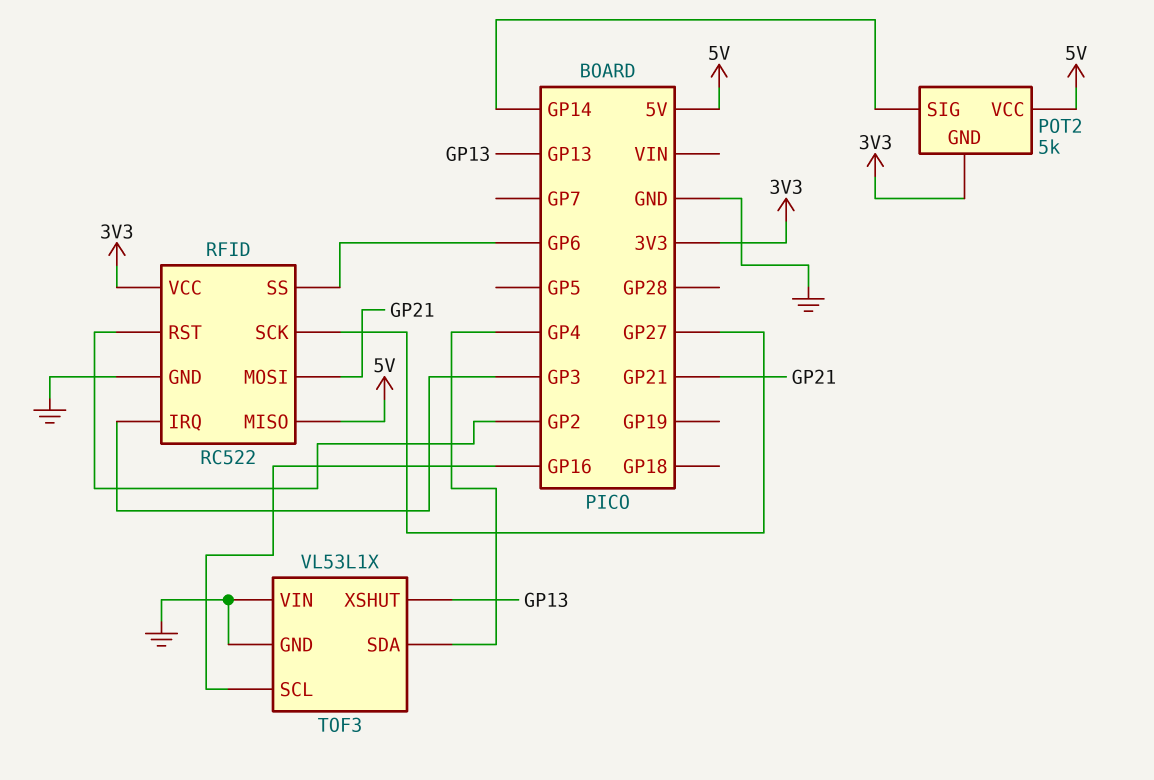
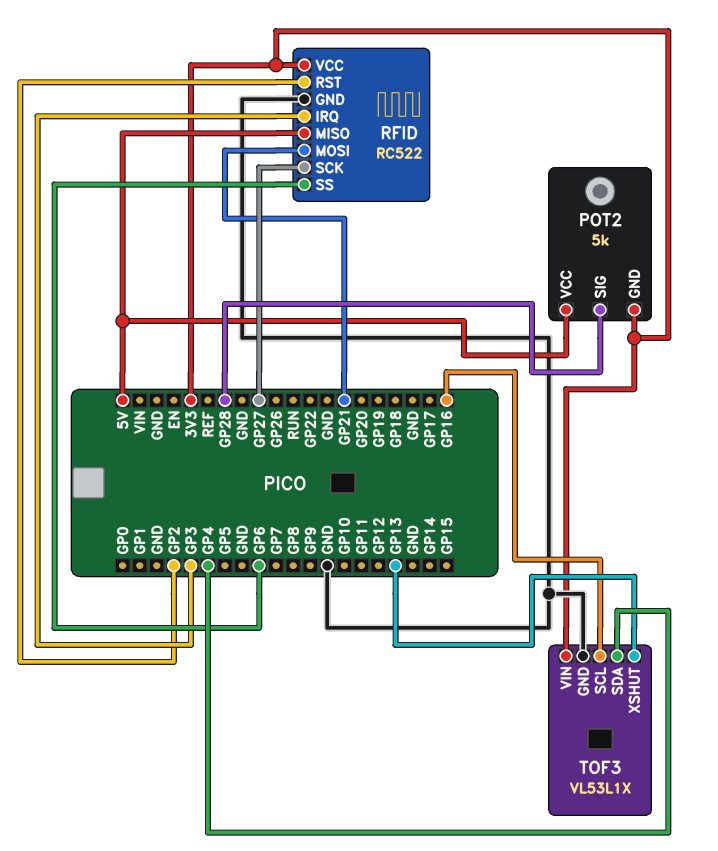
POT2 pin SIG: GP14 -> GP28
TOF3 pin VIN: GND -> 3V3

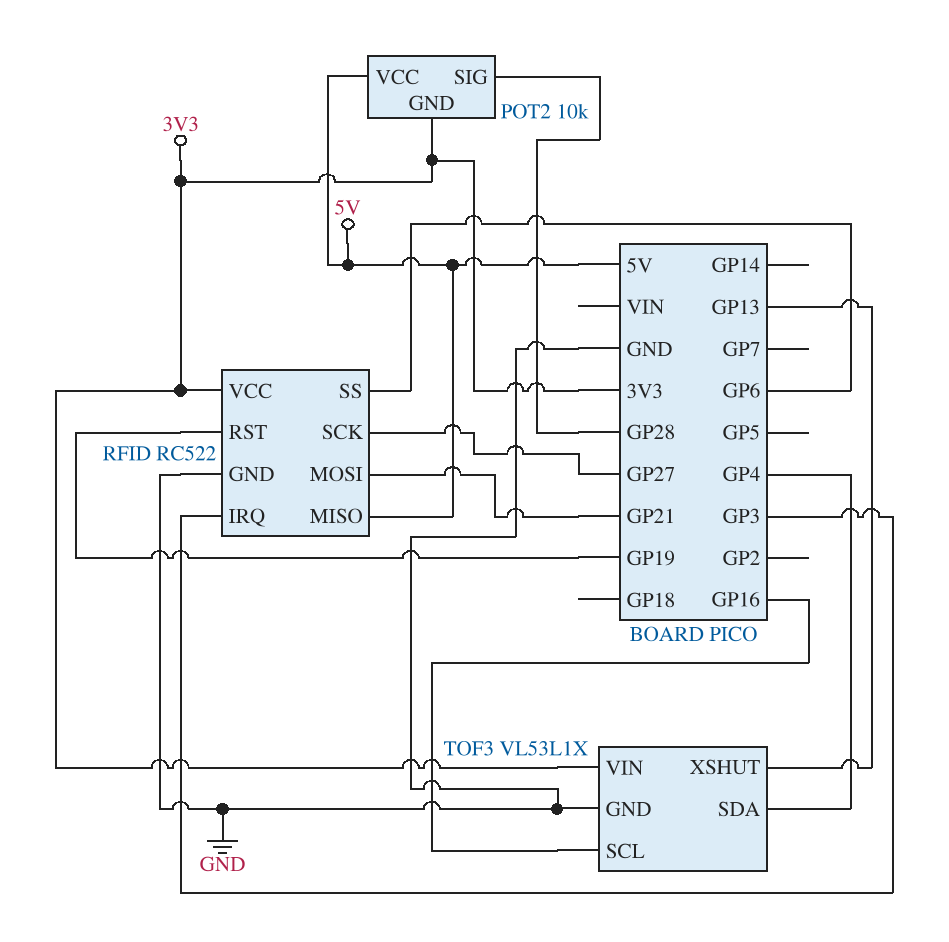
POT2: 5k -> 10k
RFID pin RST: GP2 -> GP19

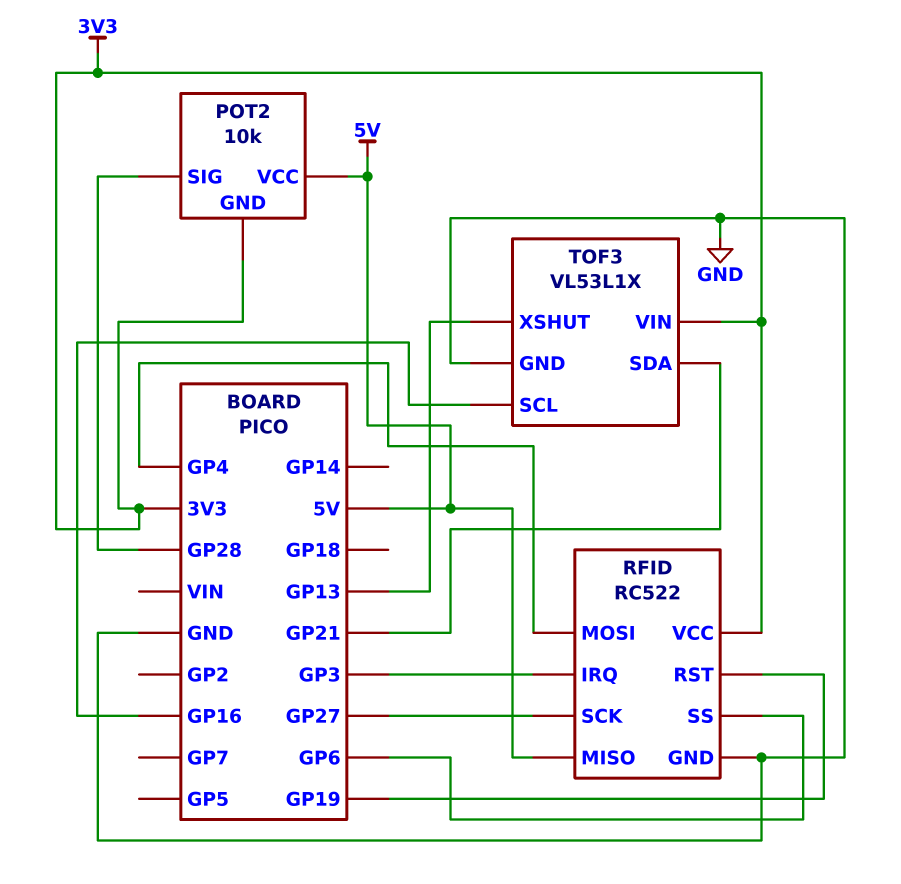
RFID pin MOSI: GP21 -> GP4
TOF3 pin SDA: GP4 -> GP21

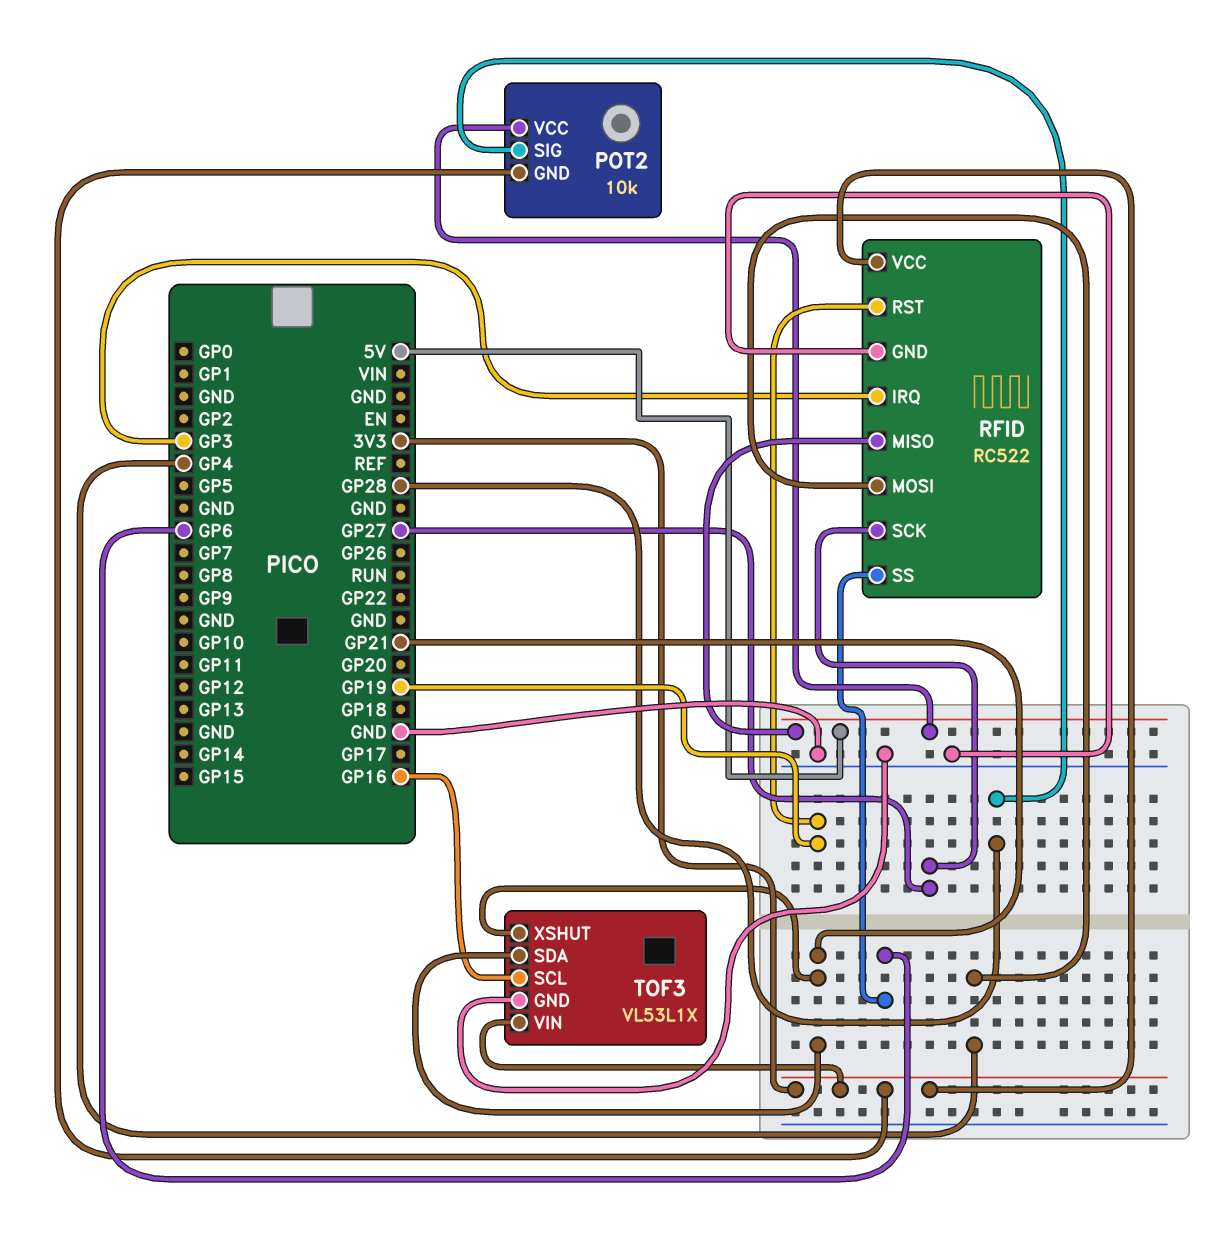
TOF3 pin XSHUT: GP13 -> GP21

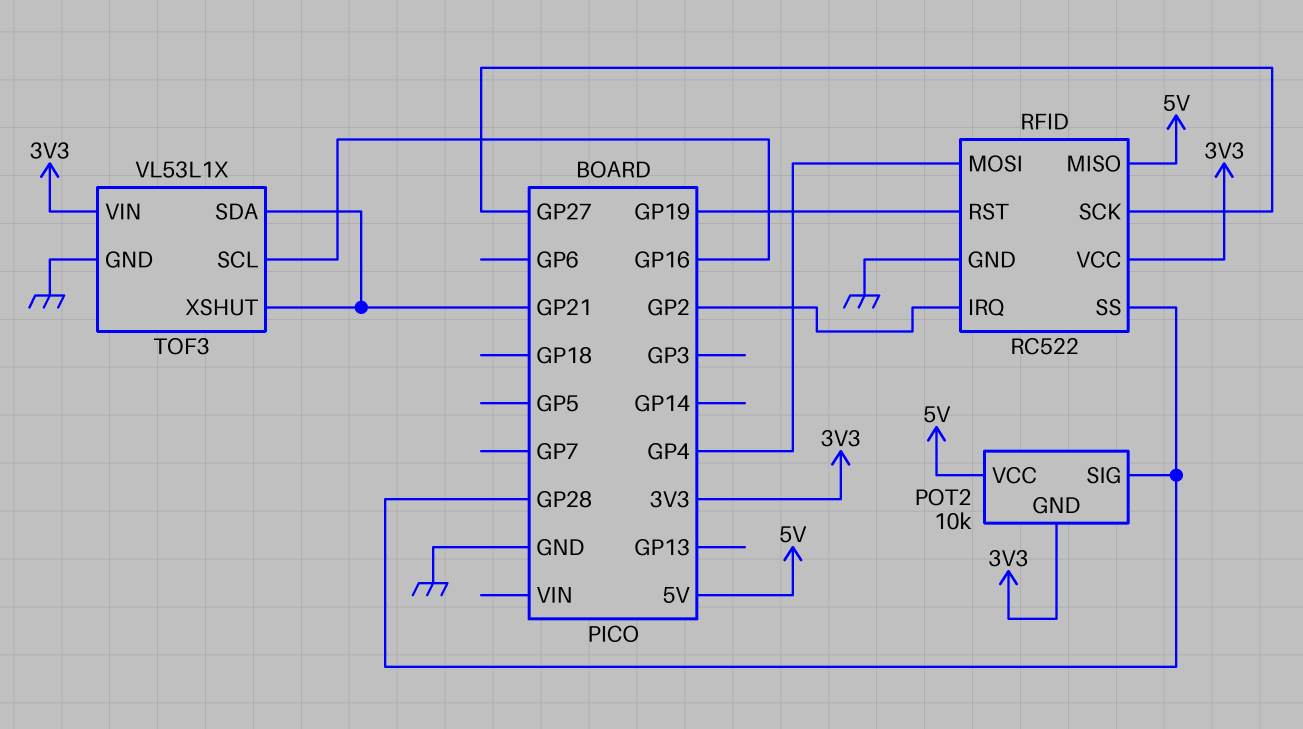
RFID pin IRQ: GP3 -> GP2
RFID pin SS: GP6 -> GP28

